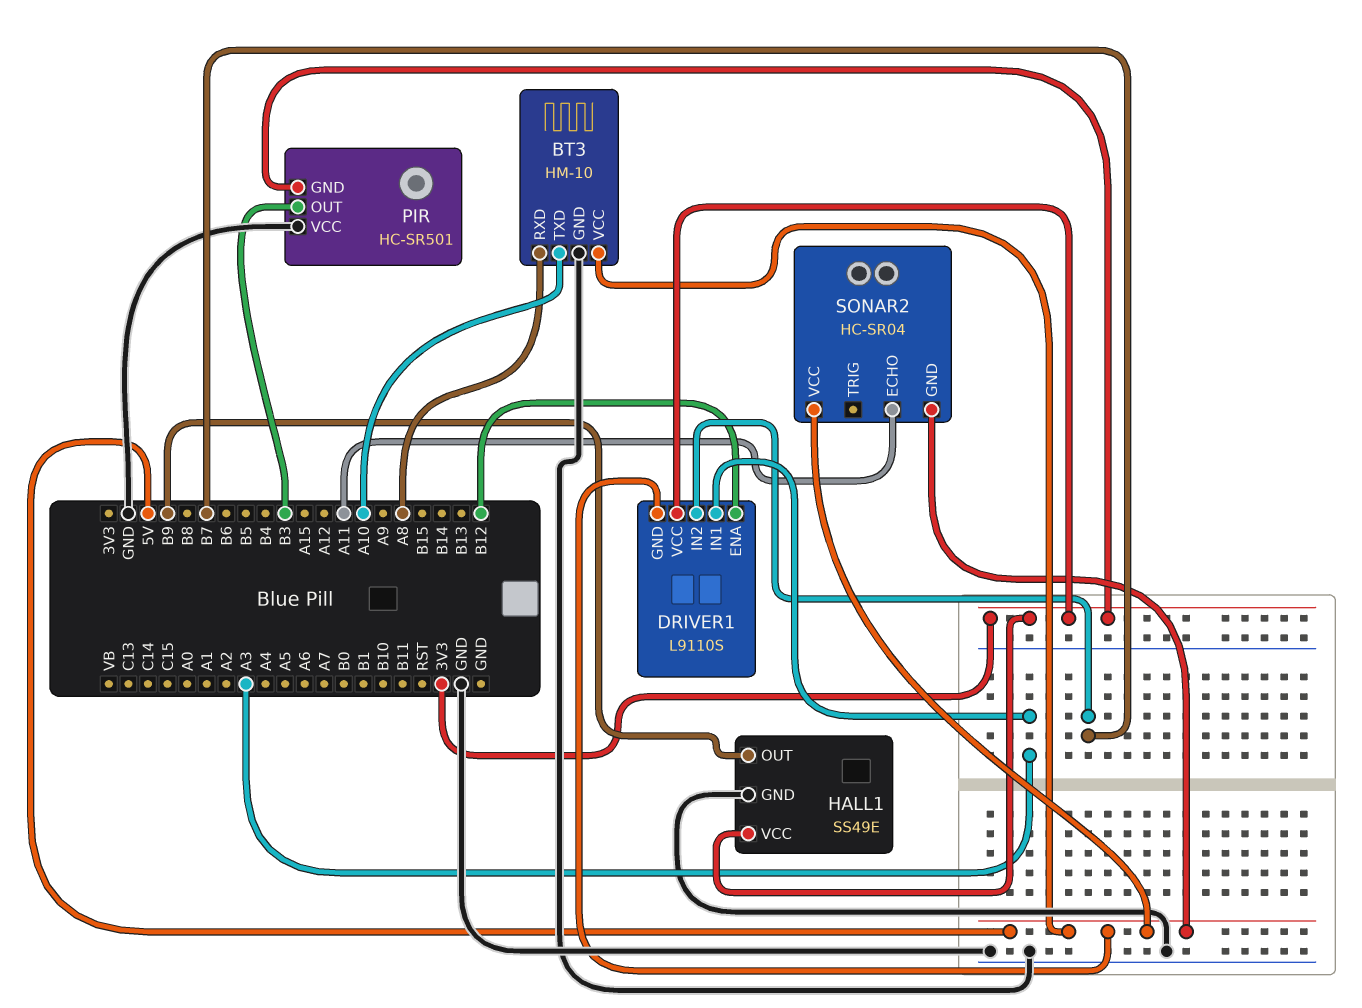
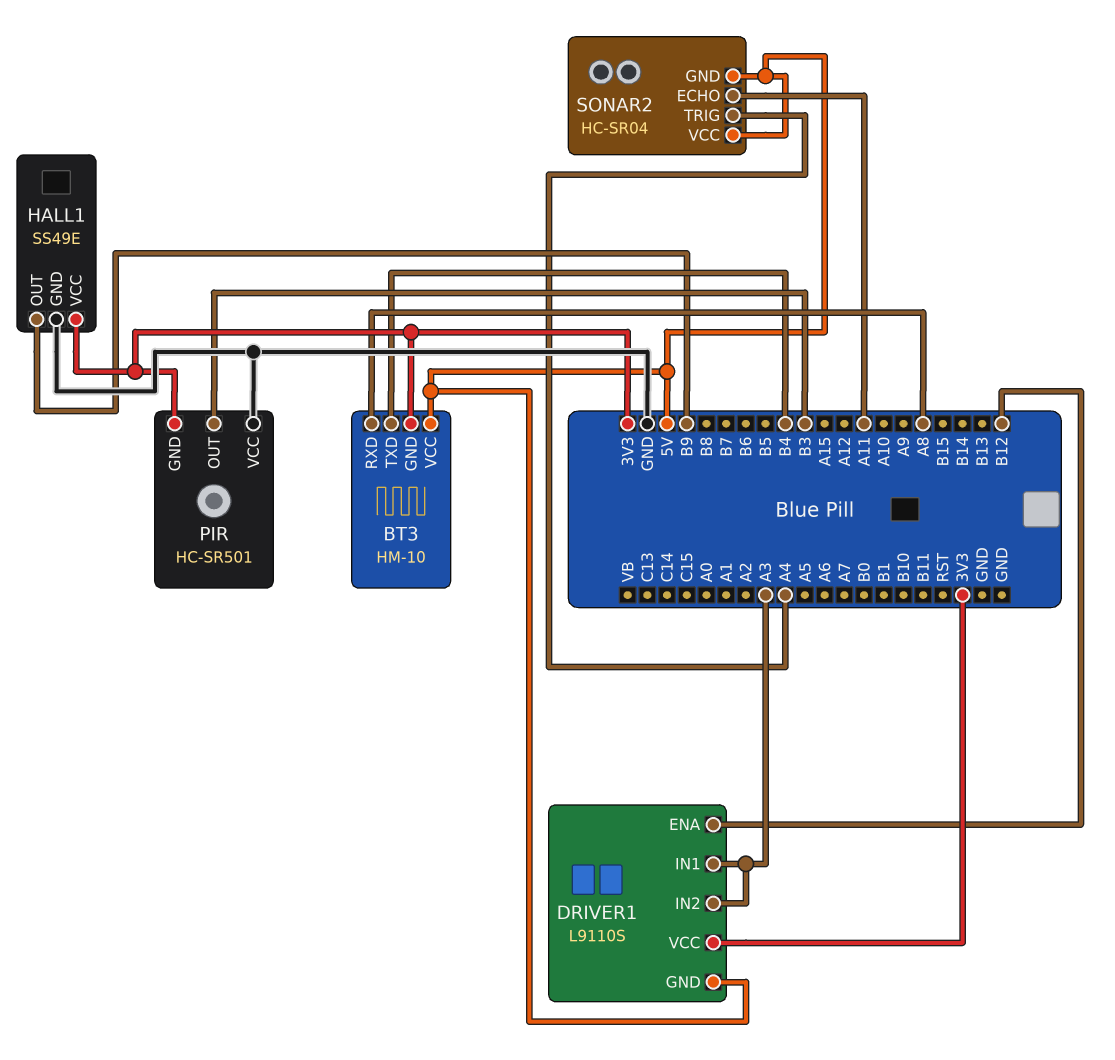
BT3 pin GND: GND -> 3V3
BT3 pin TXD: A10 -> B4
DRIVER1 pin IN2: B7 -> A3
SONAR2 pin TRIG: none -> A4

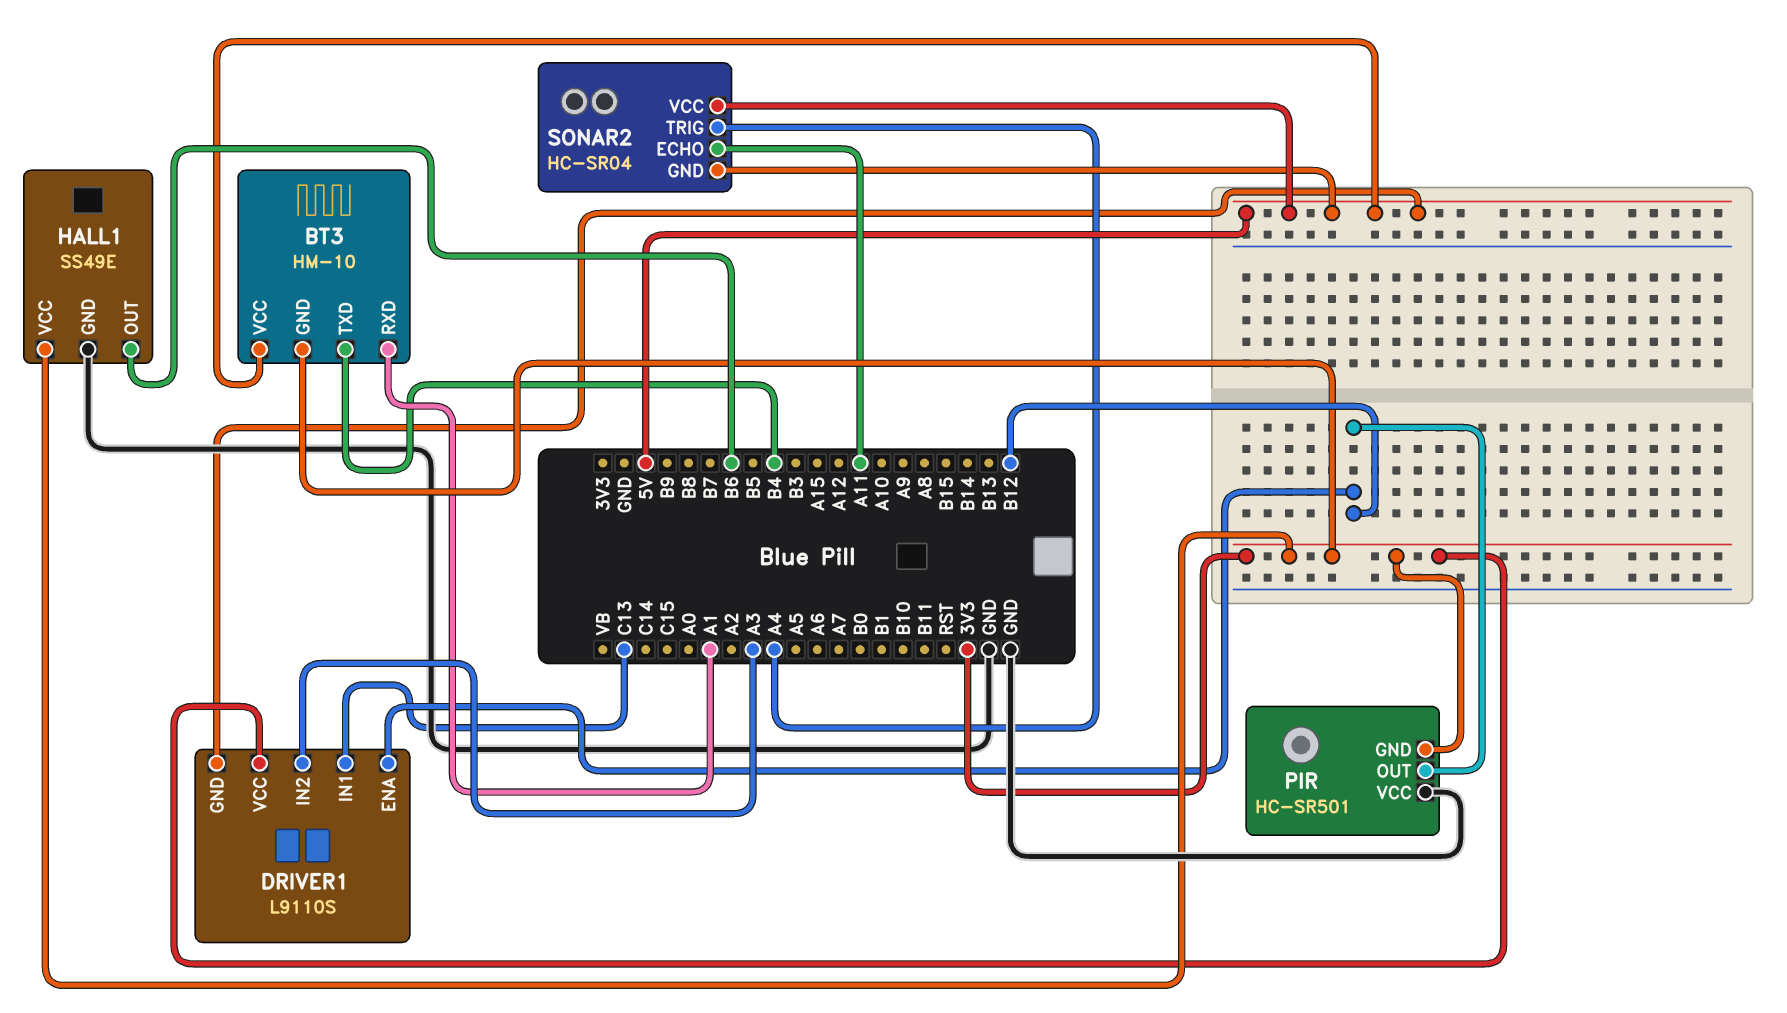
BT3 pin RXD: A8 -> A1
DRIVER1 pin IN1: A3 -> C13
HALL1 pin OUT: B9 -> B6
PIR pin OUT: B3 -> B12

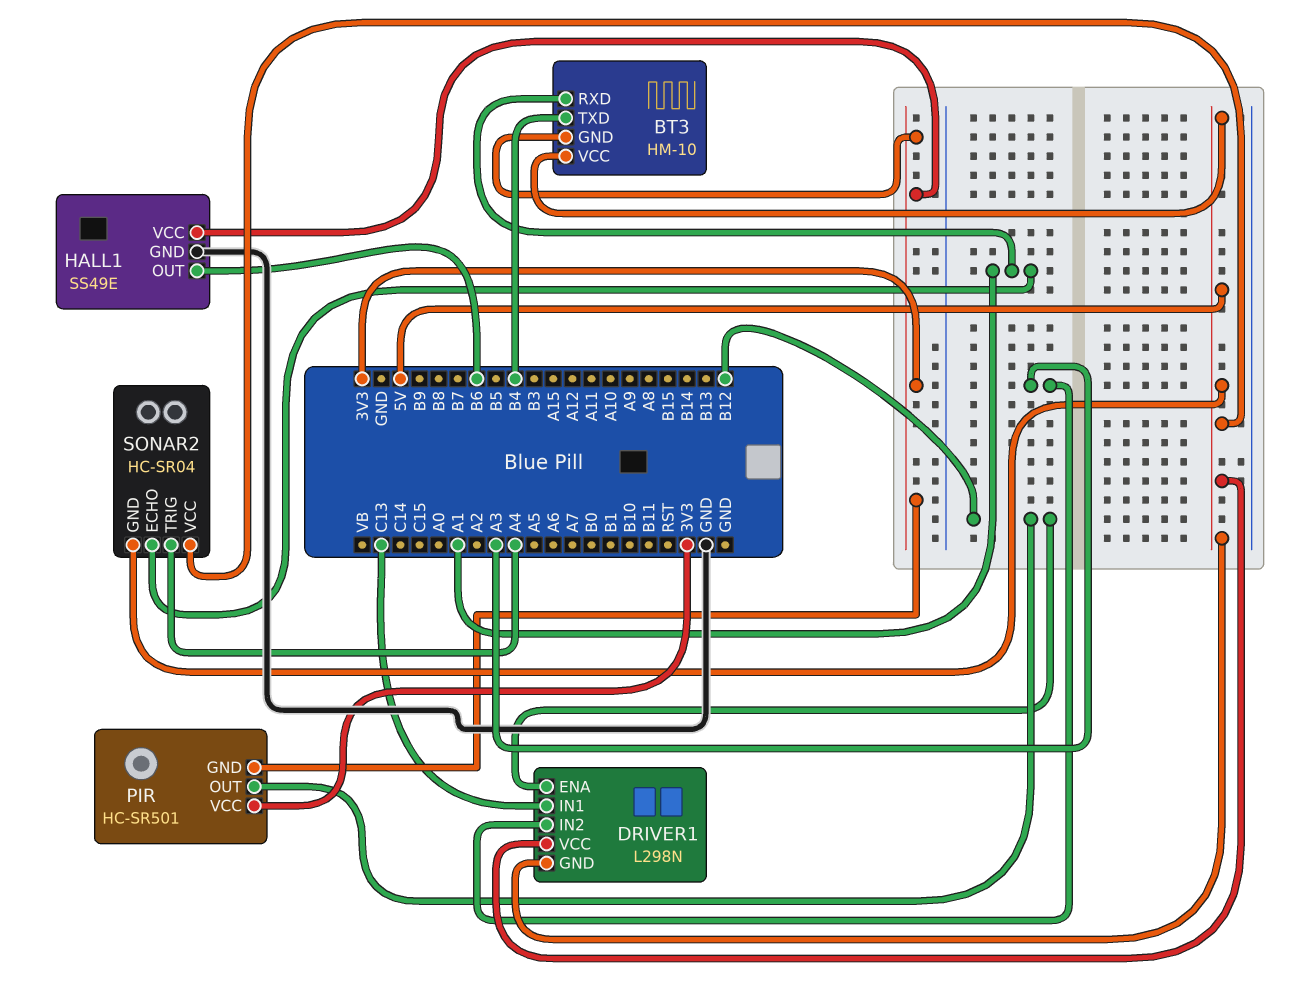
DRIVER1: L9110S -> L298N
DRIVER1 pin VCC: 3V3 -> 5V
PIR pin VCC: GND -> 3V3
SONAR2 pin ECHO: A11 -> A1

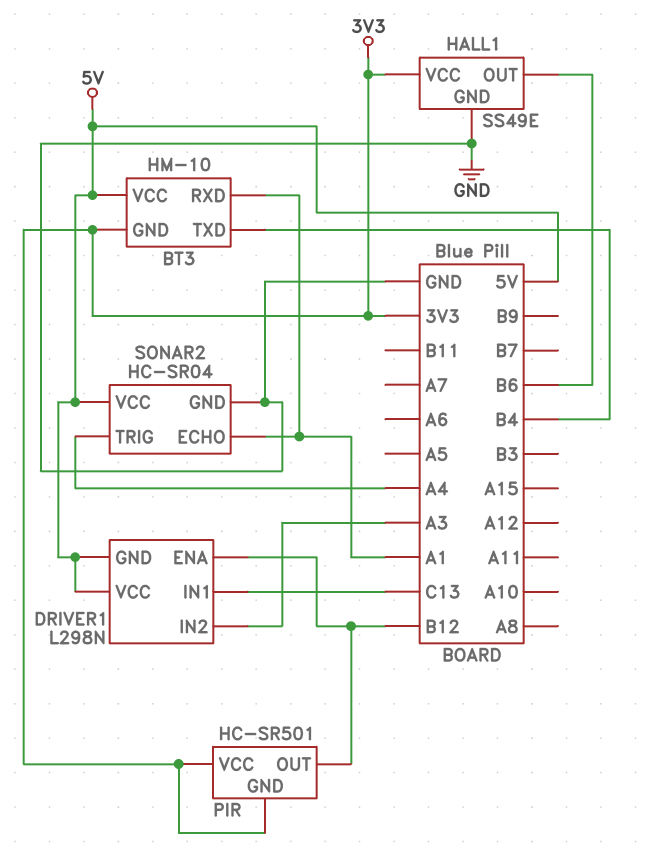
SONAR2 pin GND: 5V -> GND

